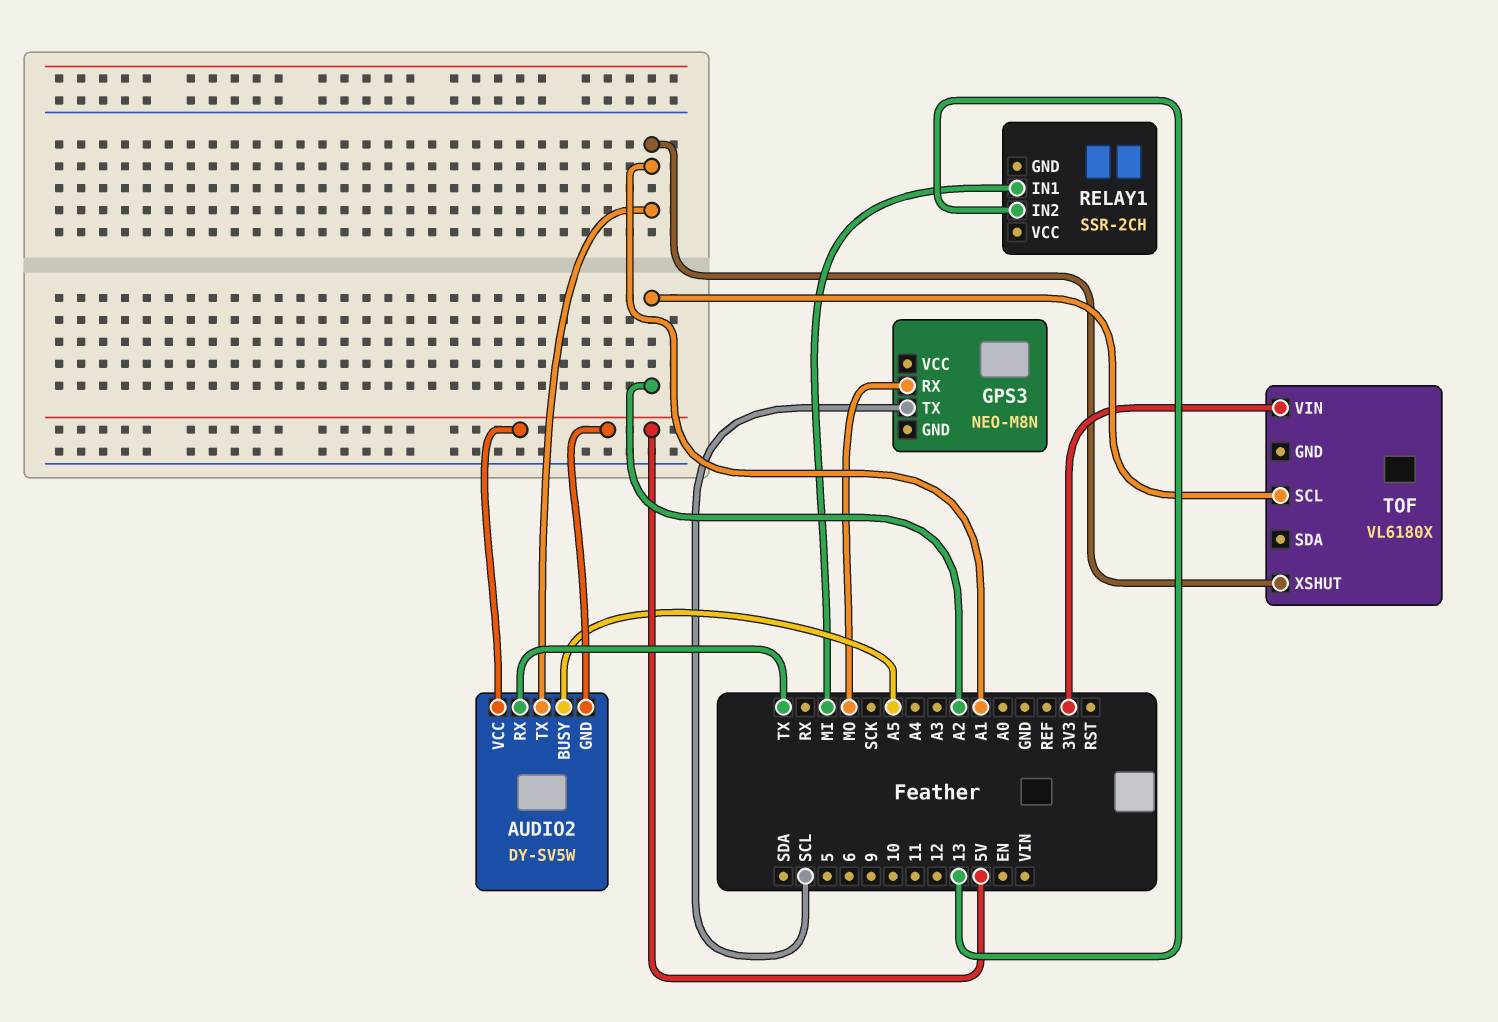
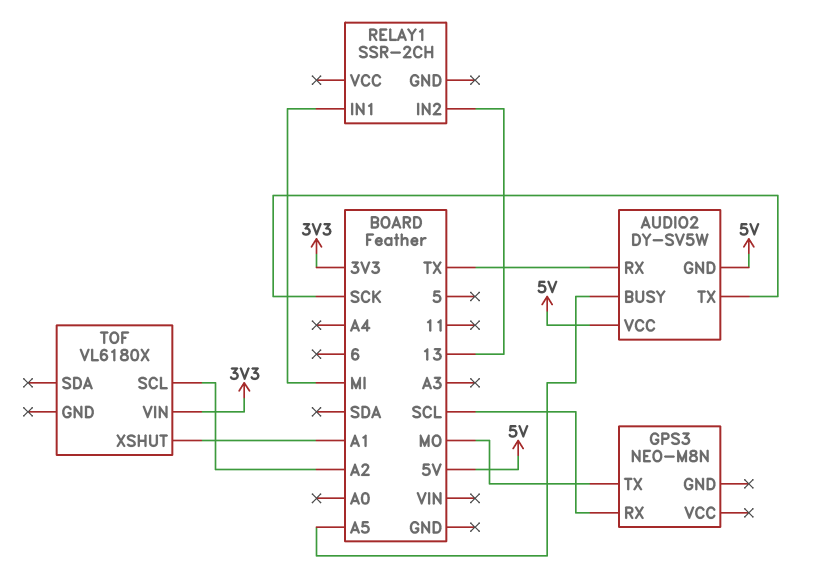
AUDIO2 pin TX: A1 -> SCK
GPS3 pin RX: MO -> SCL
GPS3 pin TX: SCL -> MO

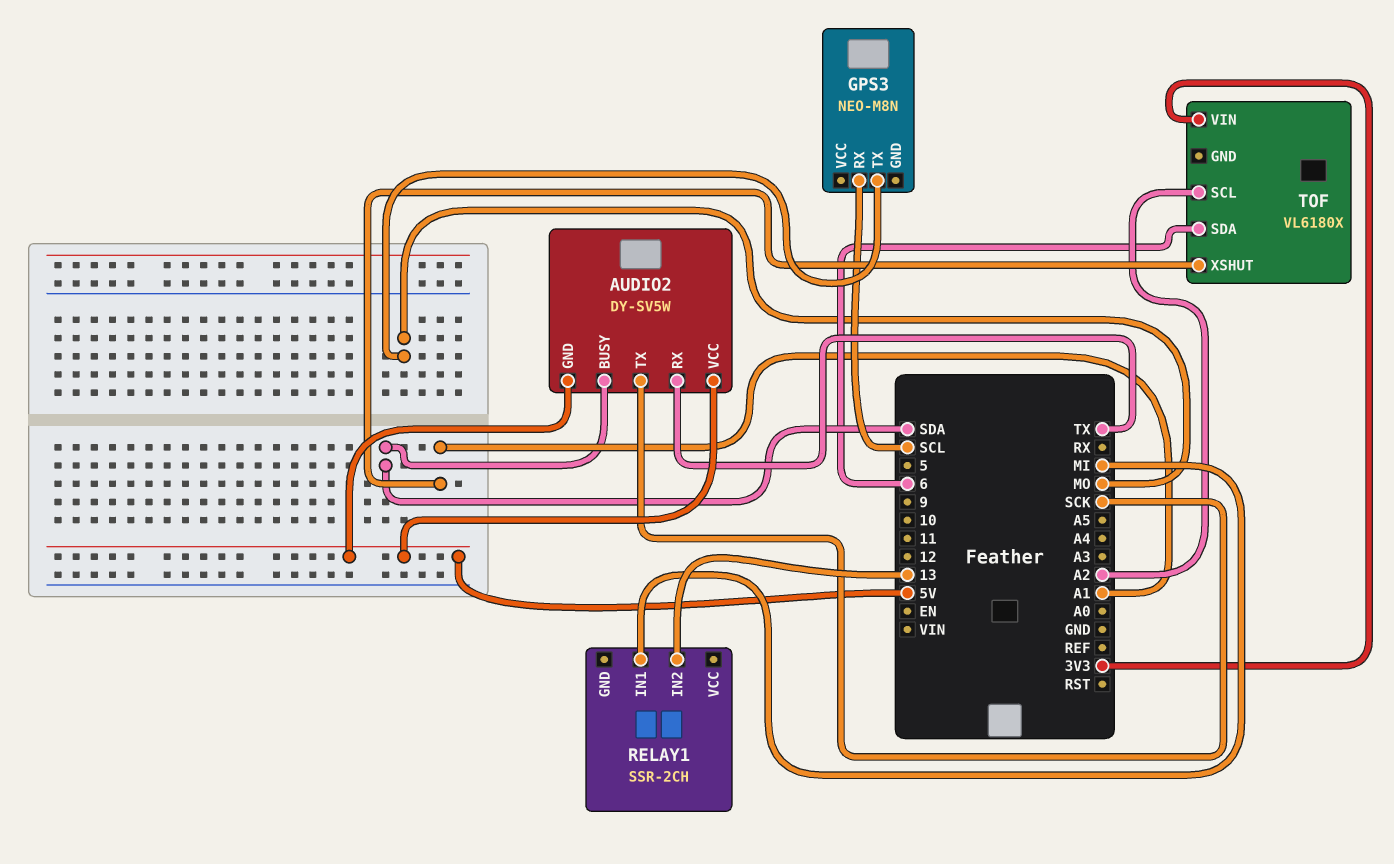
AUDIO2 pin BUSY: A5 -> SDA
TOF pin SDA: none -> 6

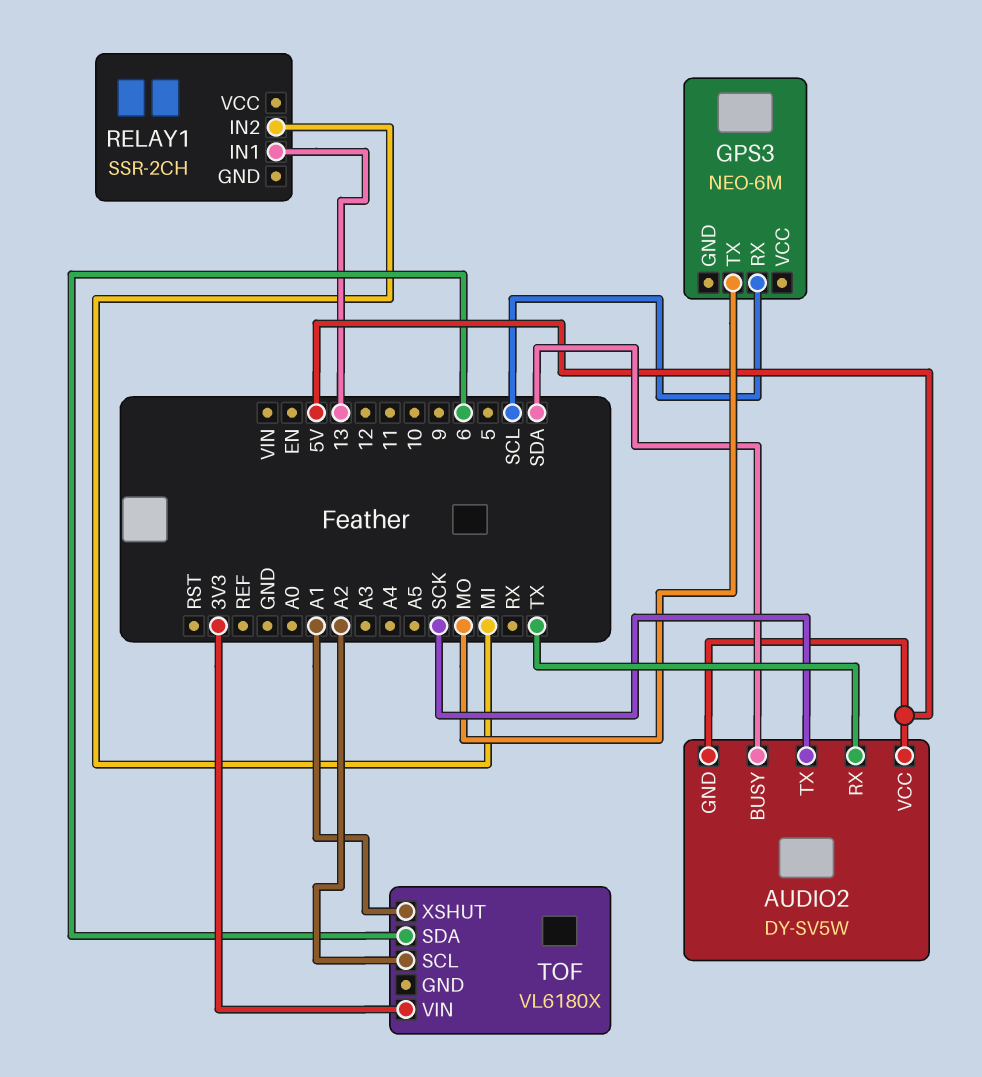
GPS3: NEO-M8N -> NEO-6M
RELAY1 pin IN1: MI -> 13
RELAY1 pin IN2: 13 -> MI

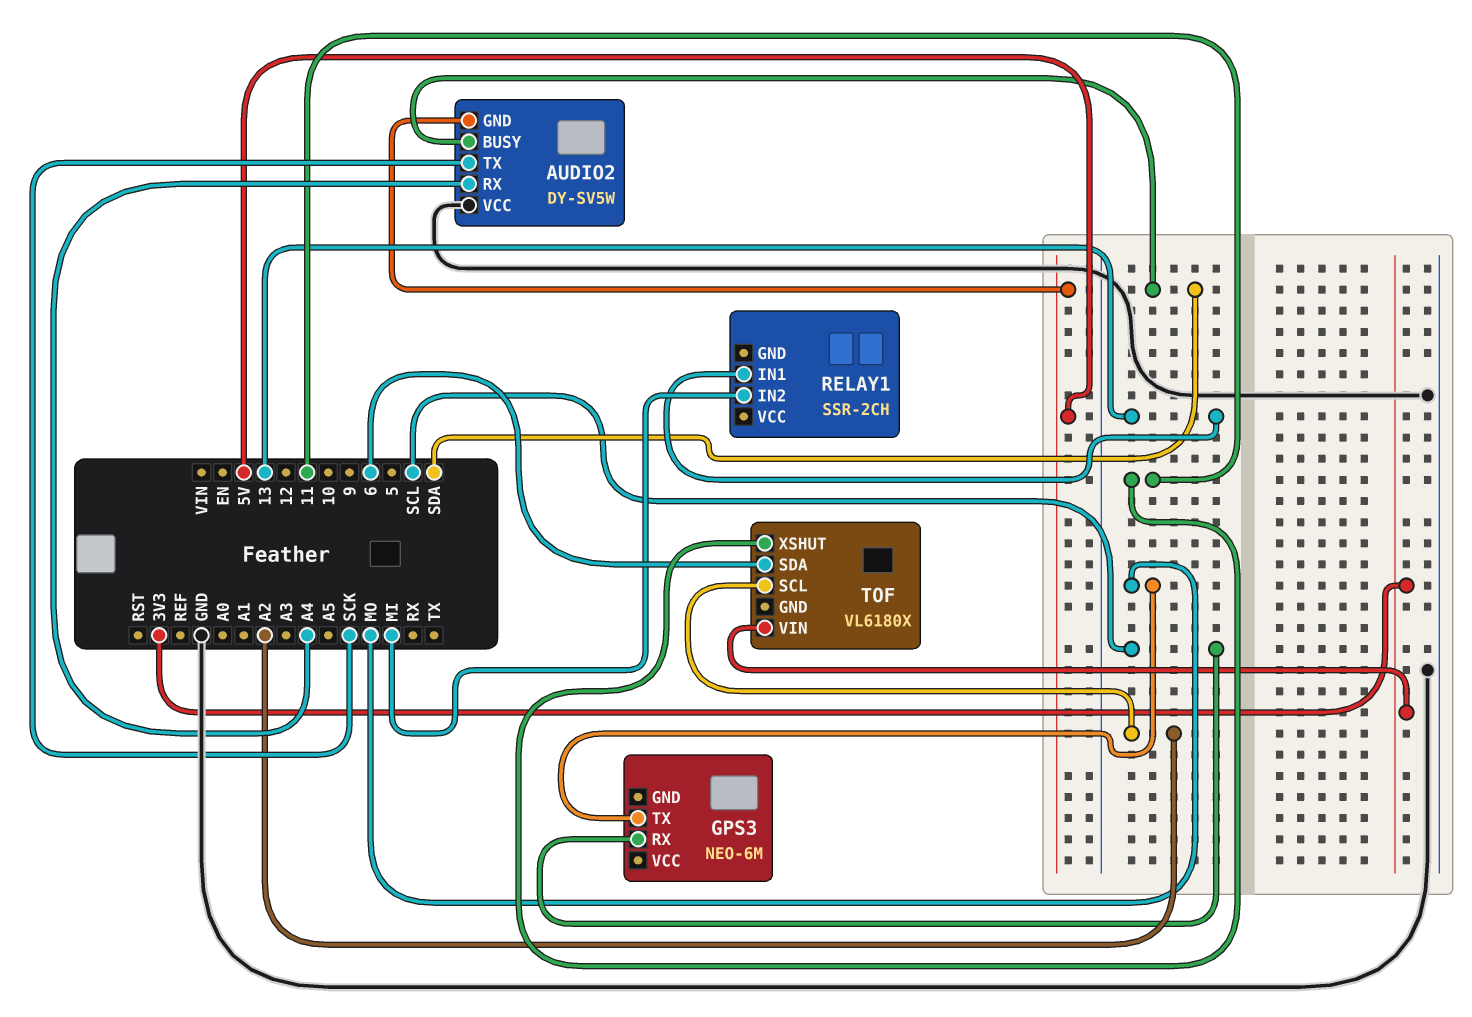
AUDIO2 pin RX: TX -> A4
AUDIO2 pin VCC: 5V -> GND
TOF pin XSHUT: A1 -> 11

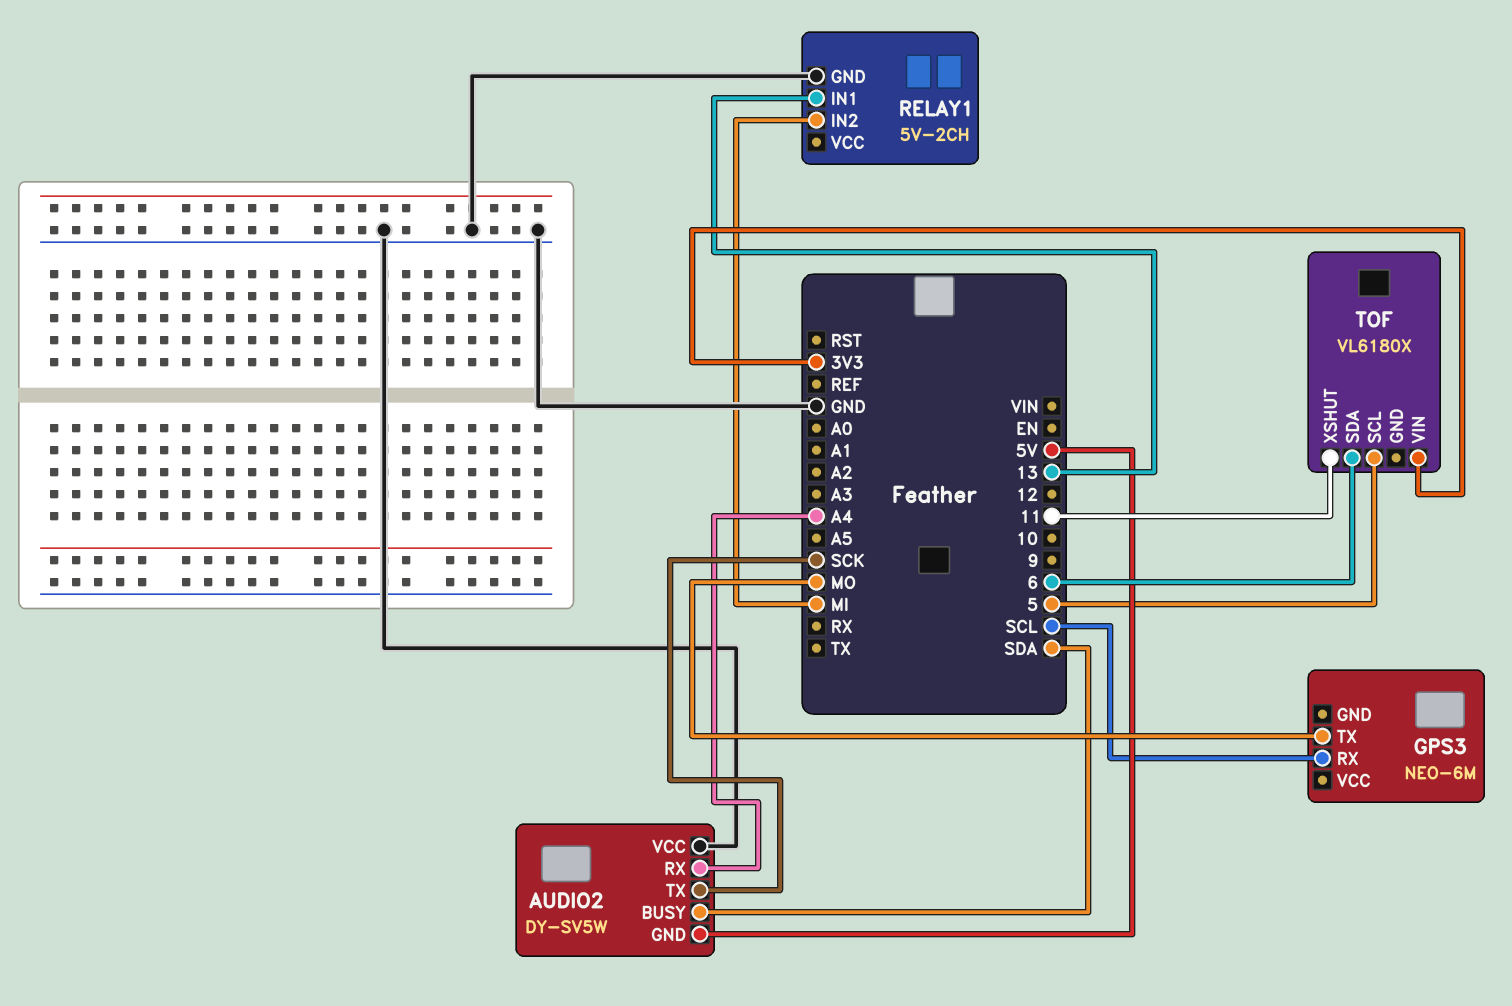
RELAY1: SSR-2CH -> 5V-2CH
RELAY1 pin GND: none -> GND
TOF pin SCL: A2 -> 5

